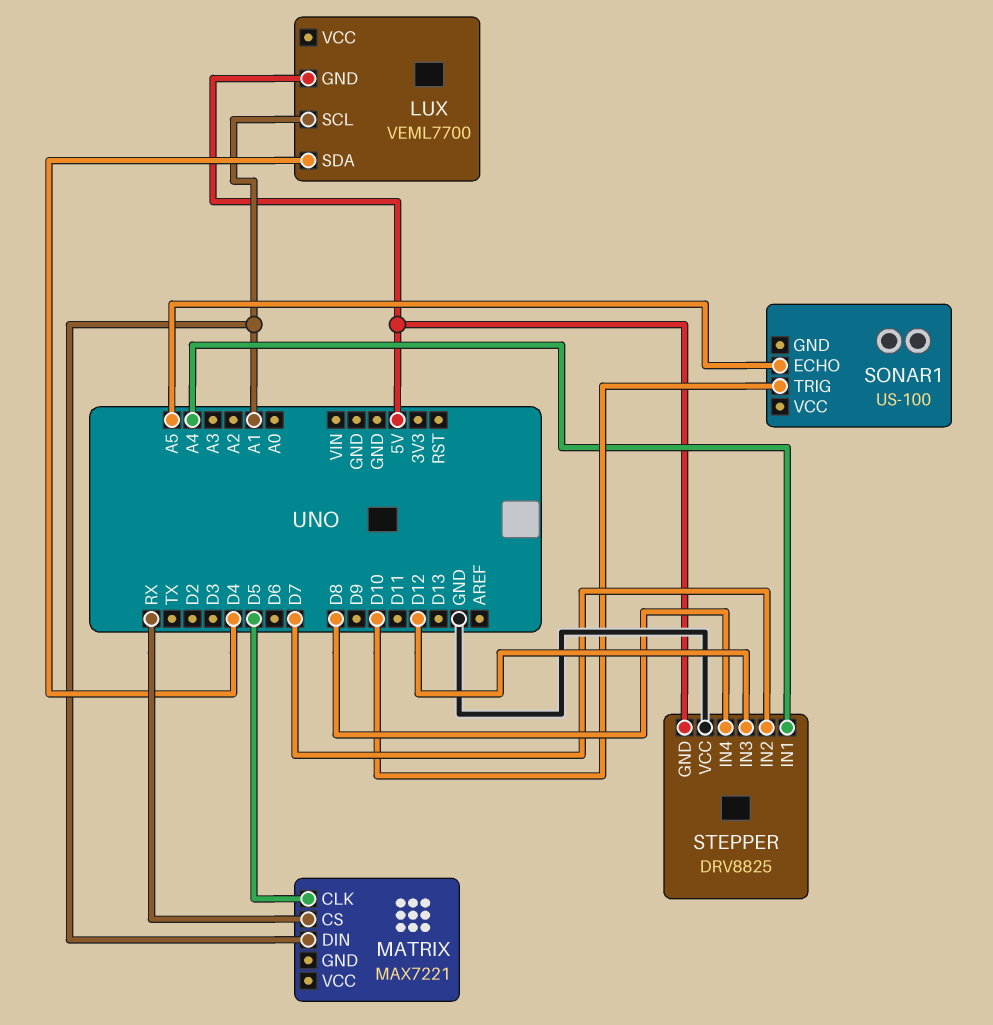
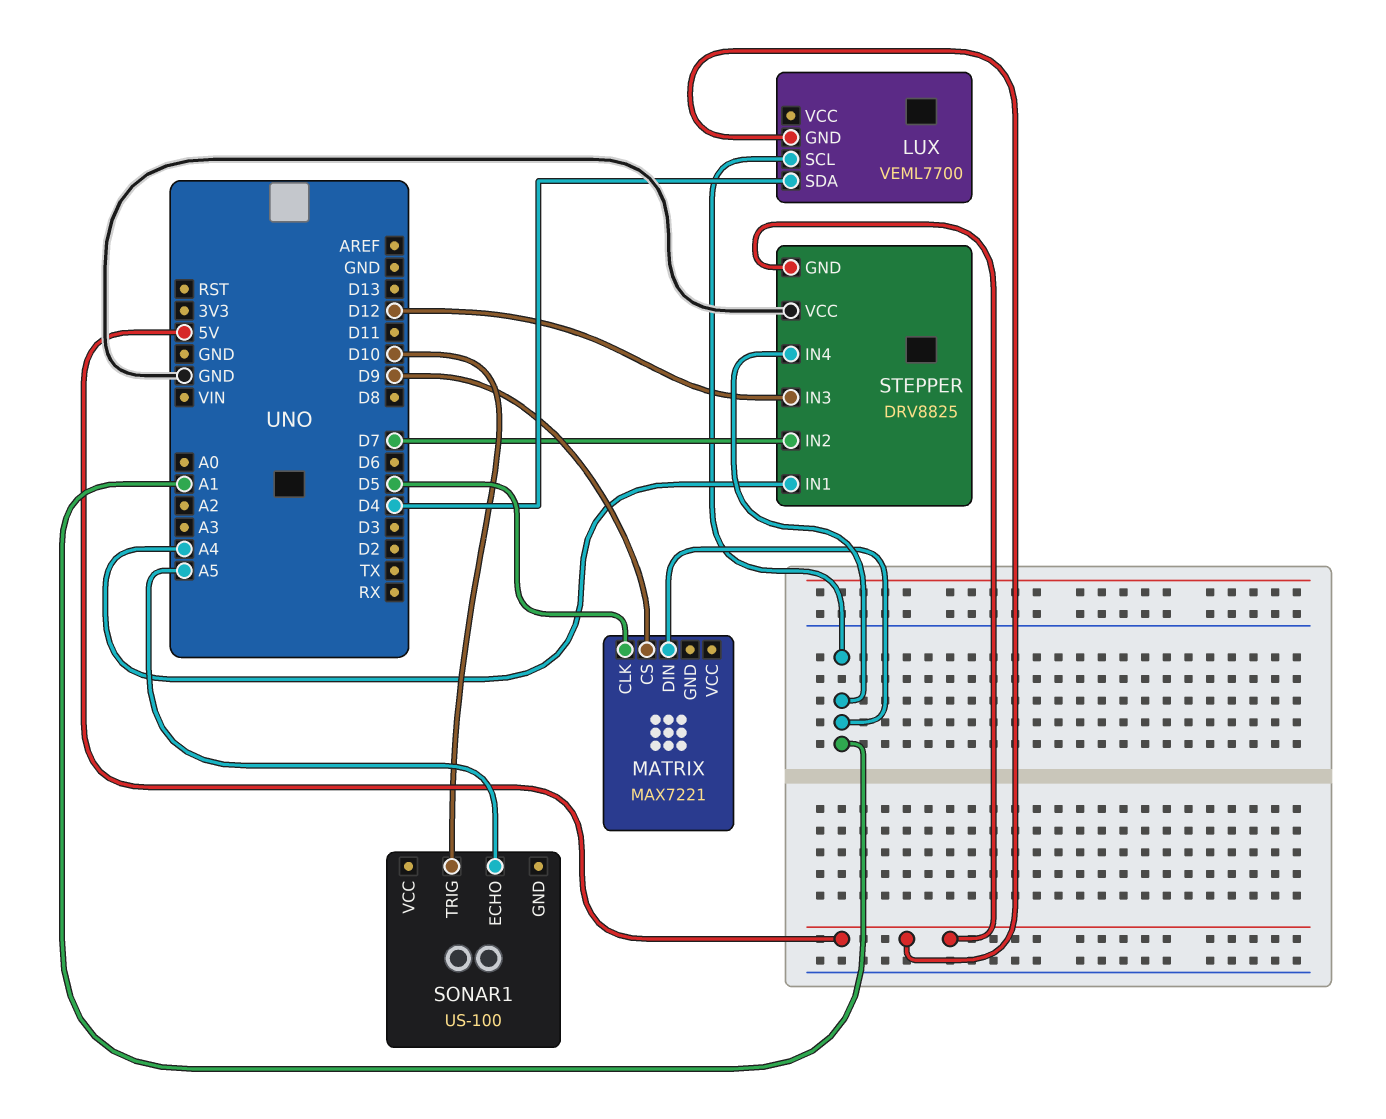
MATRIX pin CS: RX -> D9
STEPPER pin IN4: D8 -> A1

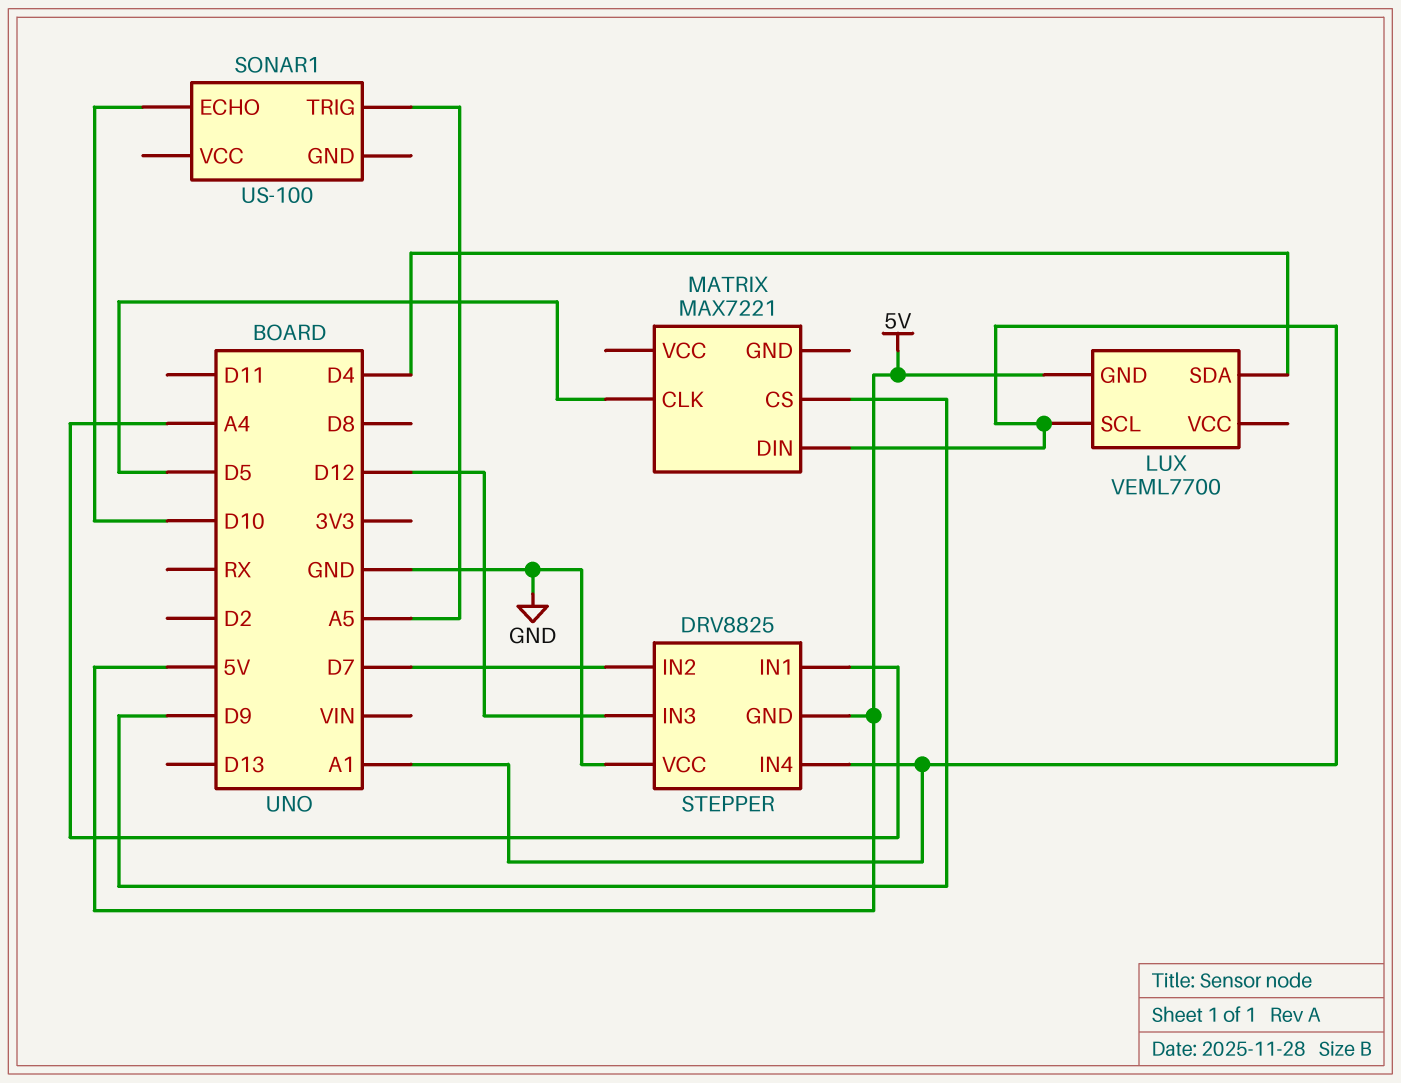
SONAR1 pin ECHO: A5 -> D10
SONAR1 pin TRIG: D10 -> A5

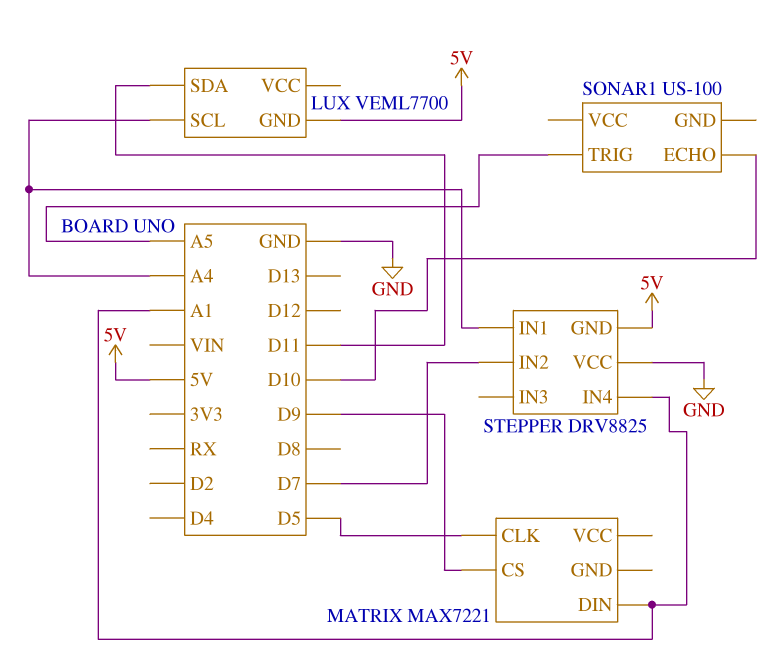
LUX pin SCL: A1 -> A4
LUX pin SDA: D4 -> D11
STEPPER pin IN3: D12 -> none

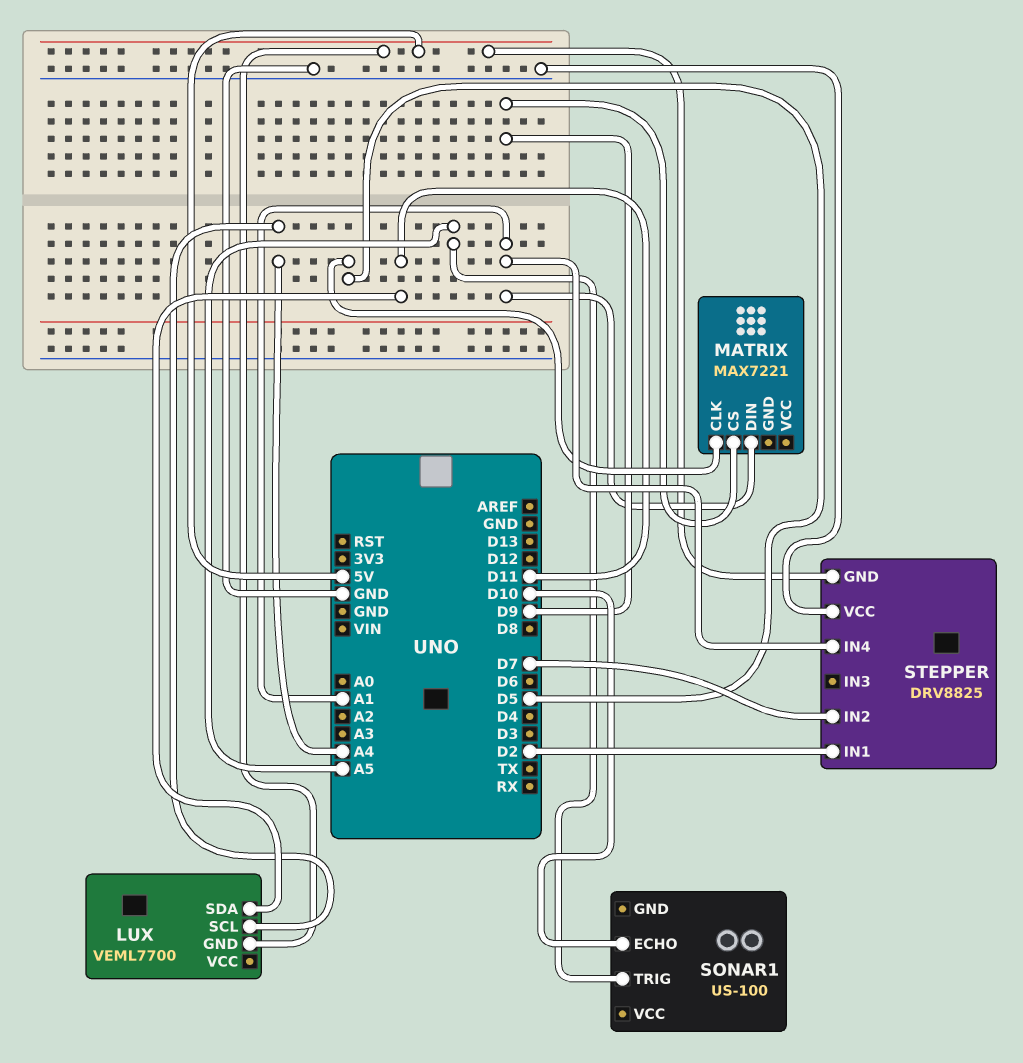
STEPPER pin IN1: A4 -> D2

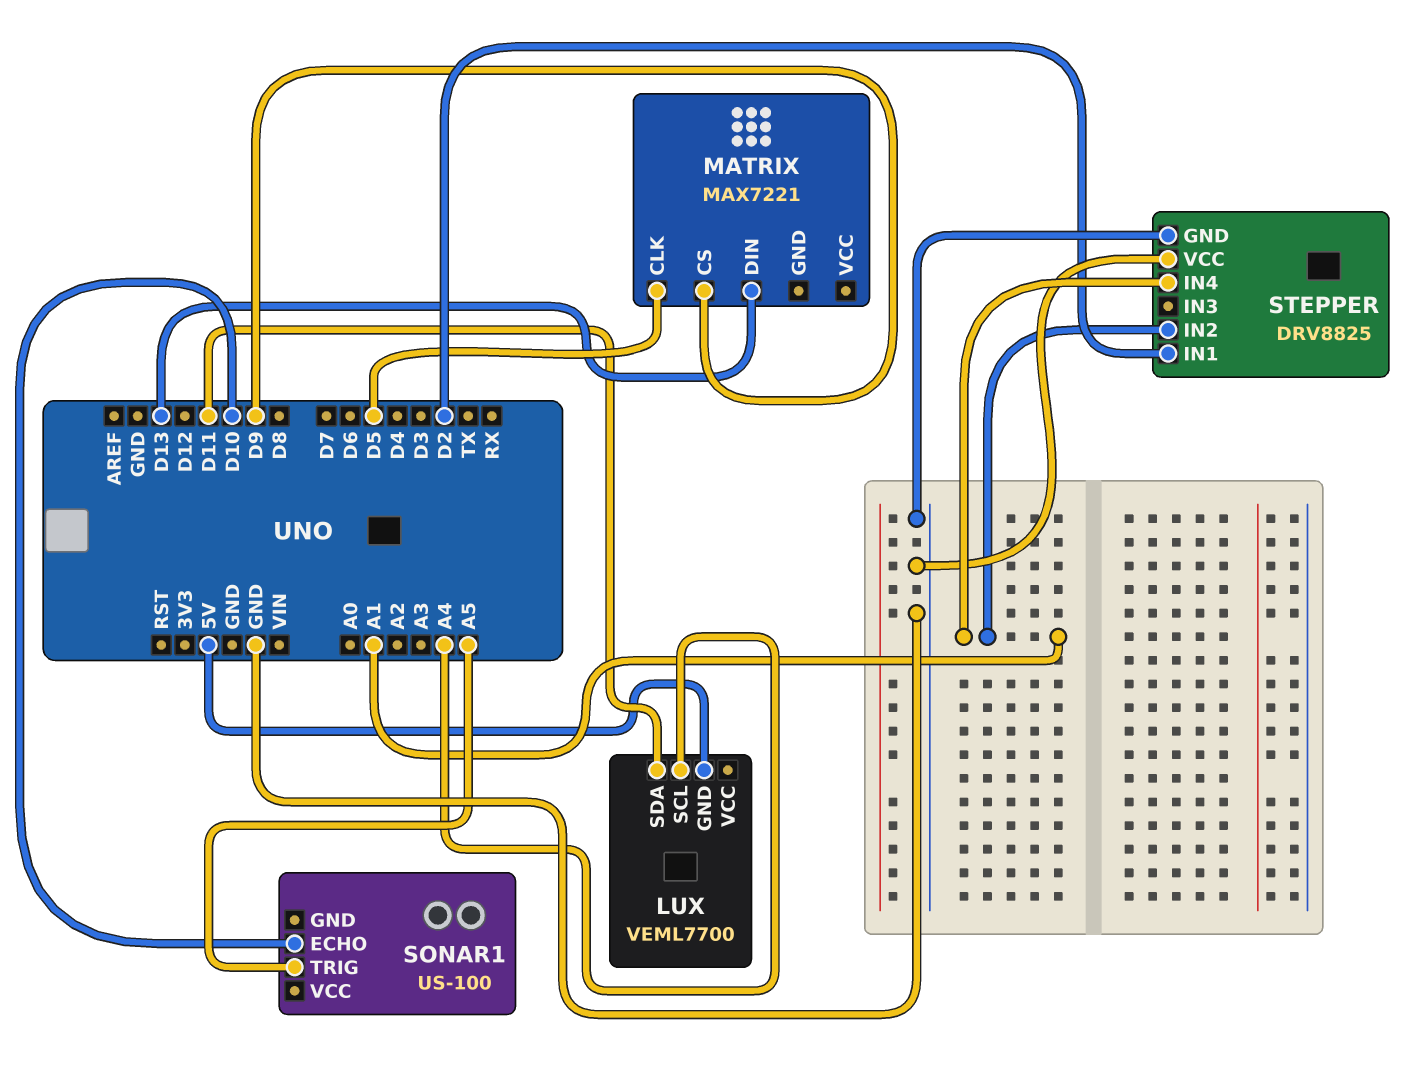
MATRIX pin DIN: A1 -> D13
STEPPER pin GND: 5V -> GND
STEPPER pin IN2: D7 -> A1

